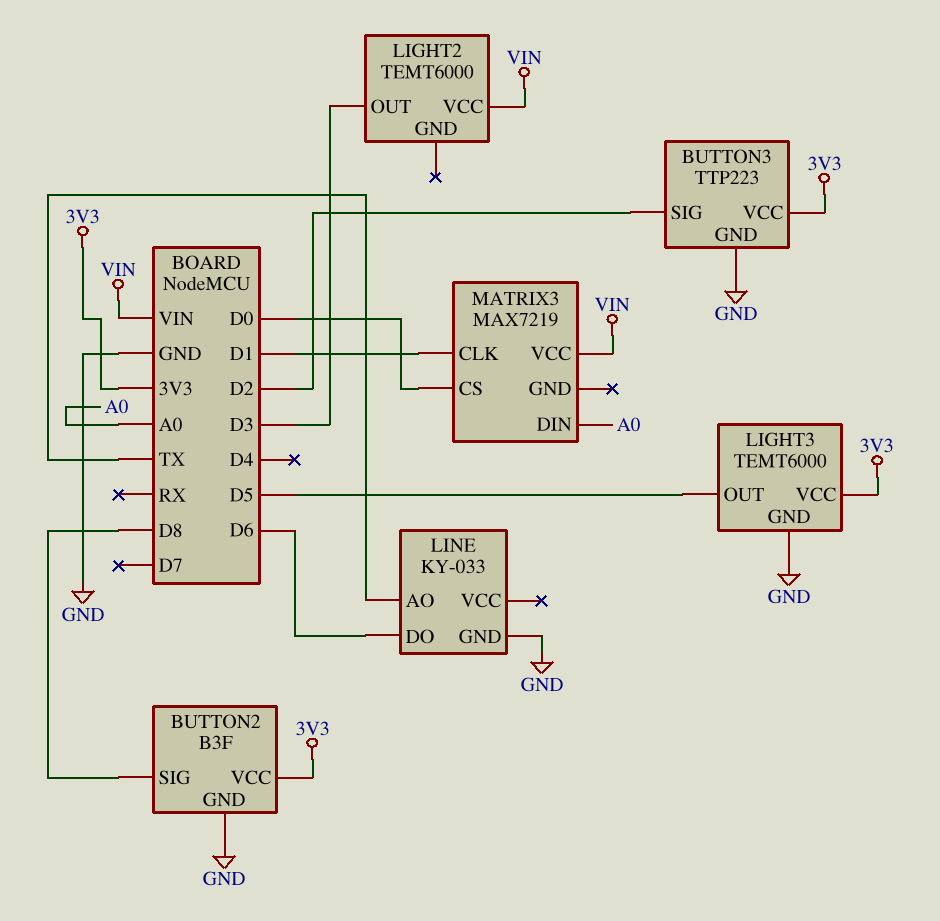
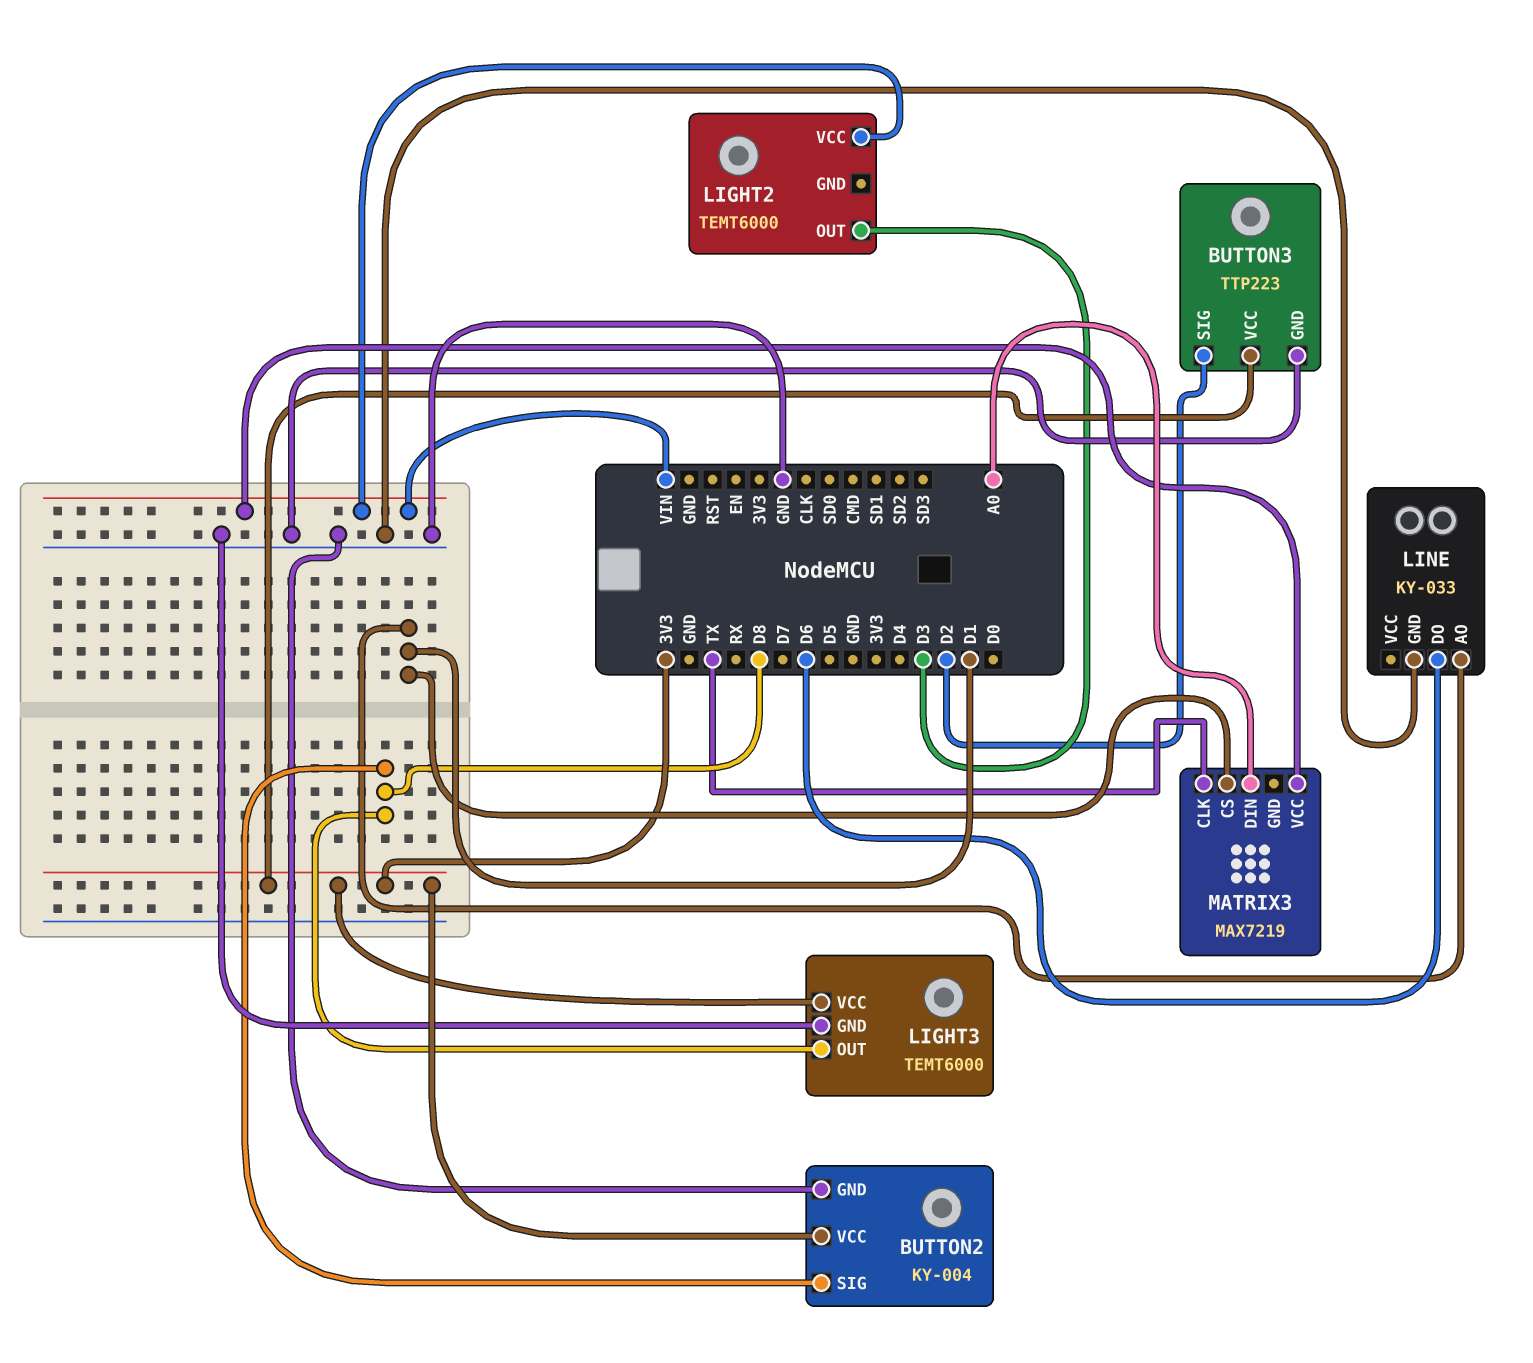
BUTTON2: B3F -> KY-004
LIGHT3 pin OUT: D5 -> D8
LINE pin AO: TX -> D1
MATRIX3 pin CLK: D1 -> TX
MATRIX3 pin CS: D0 -> D1

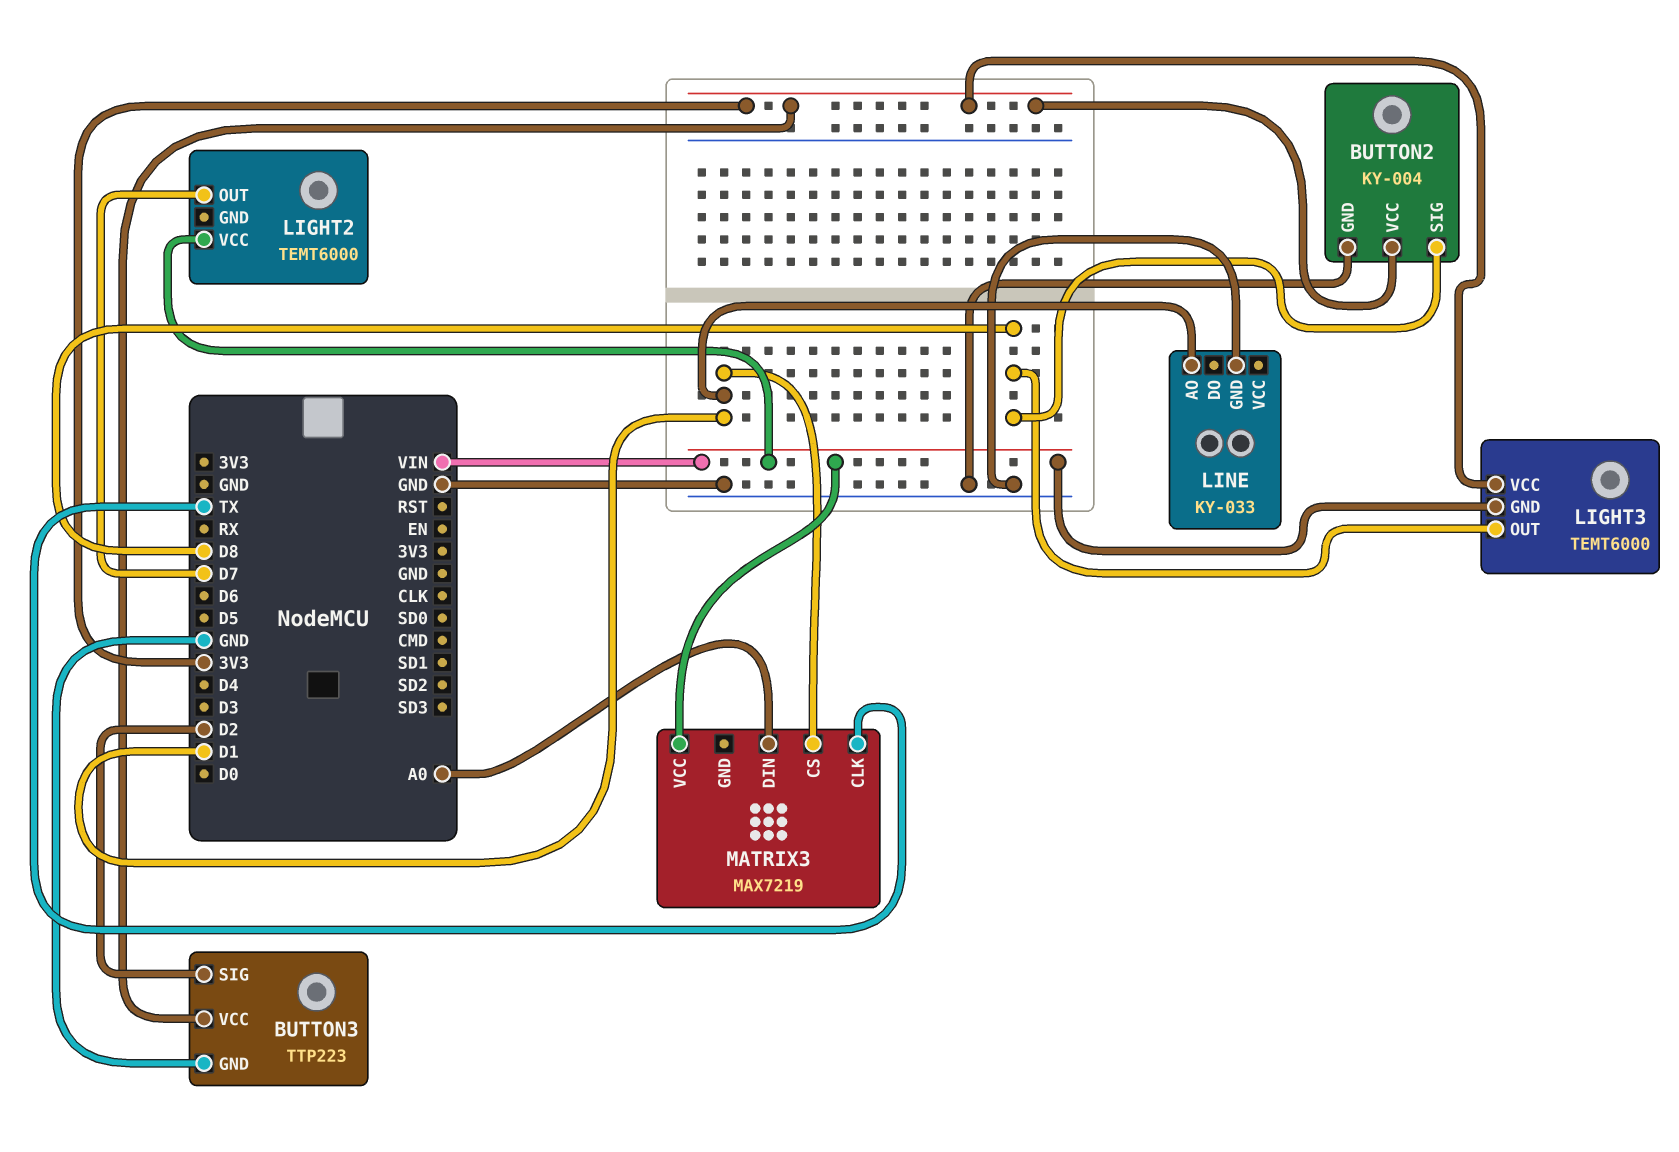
LIGHT2 pin OUT: D3 -> D7
LIGHT3 pin GND: GND -> VIN
LINE pin DO: D6 -> none

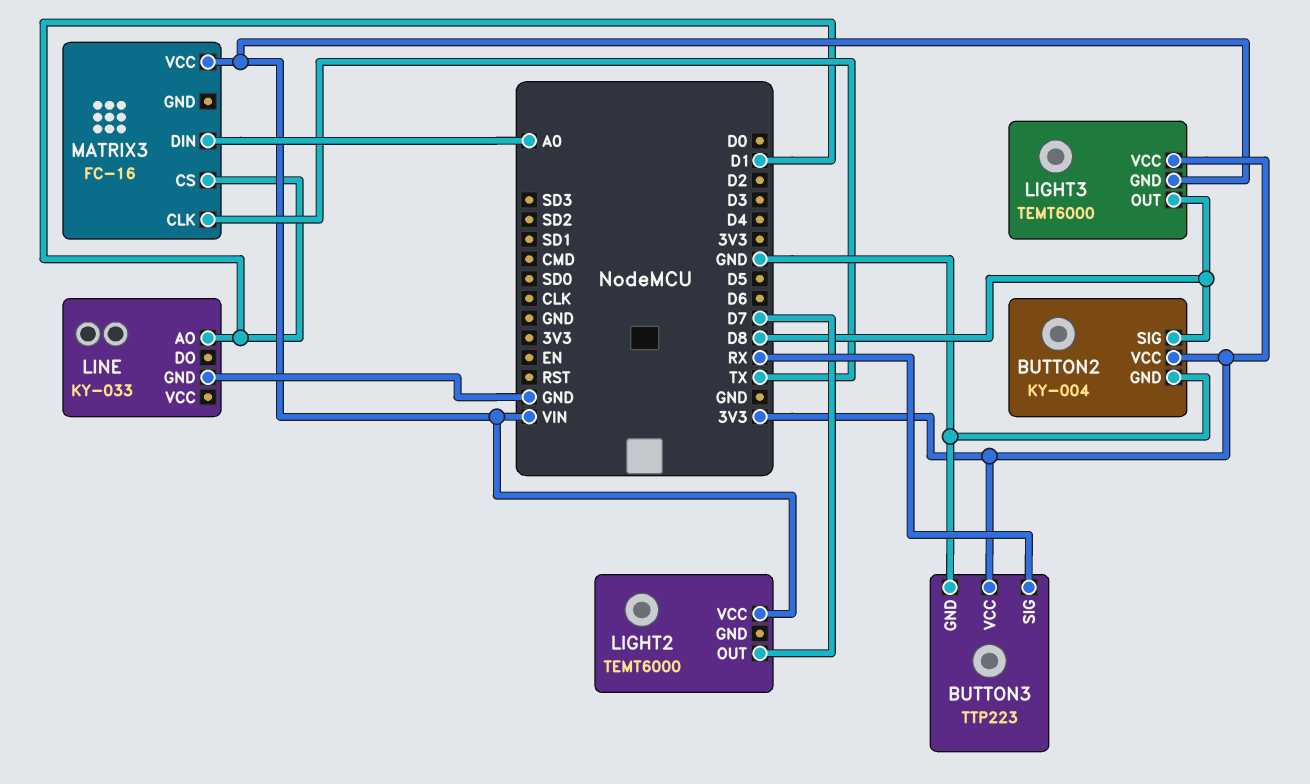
BUTTON3 pin SIG: D2 -> RX
MATRIX3: MAX7219 -> FC-16

